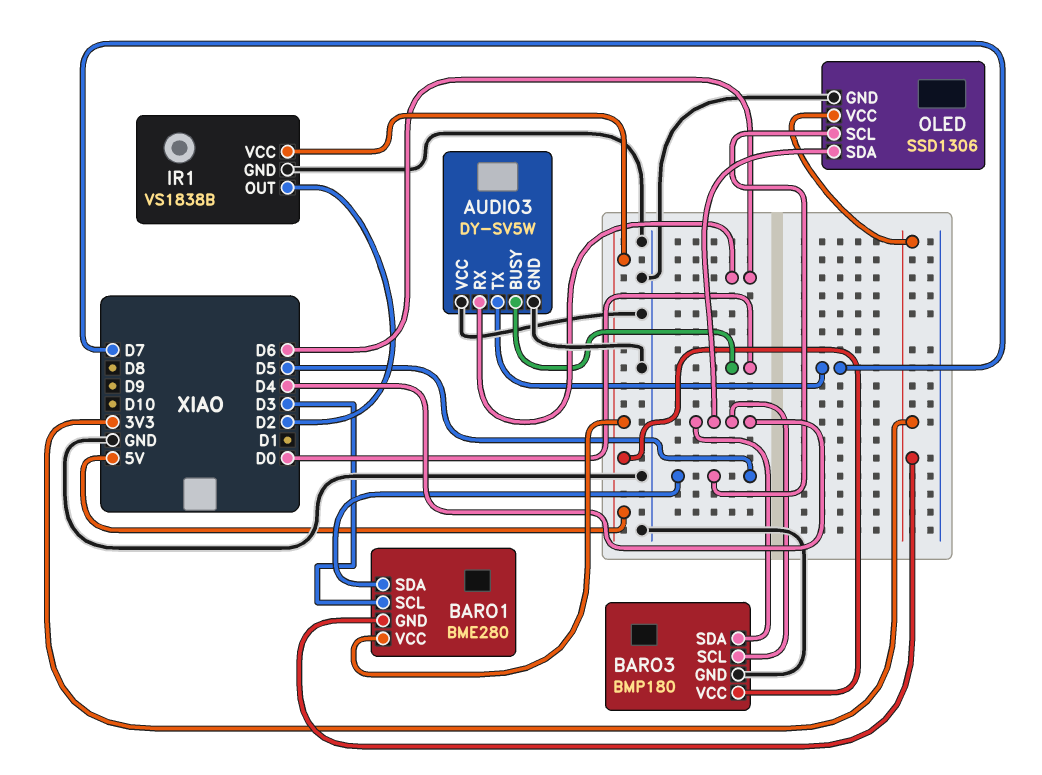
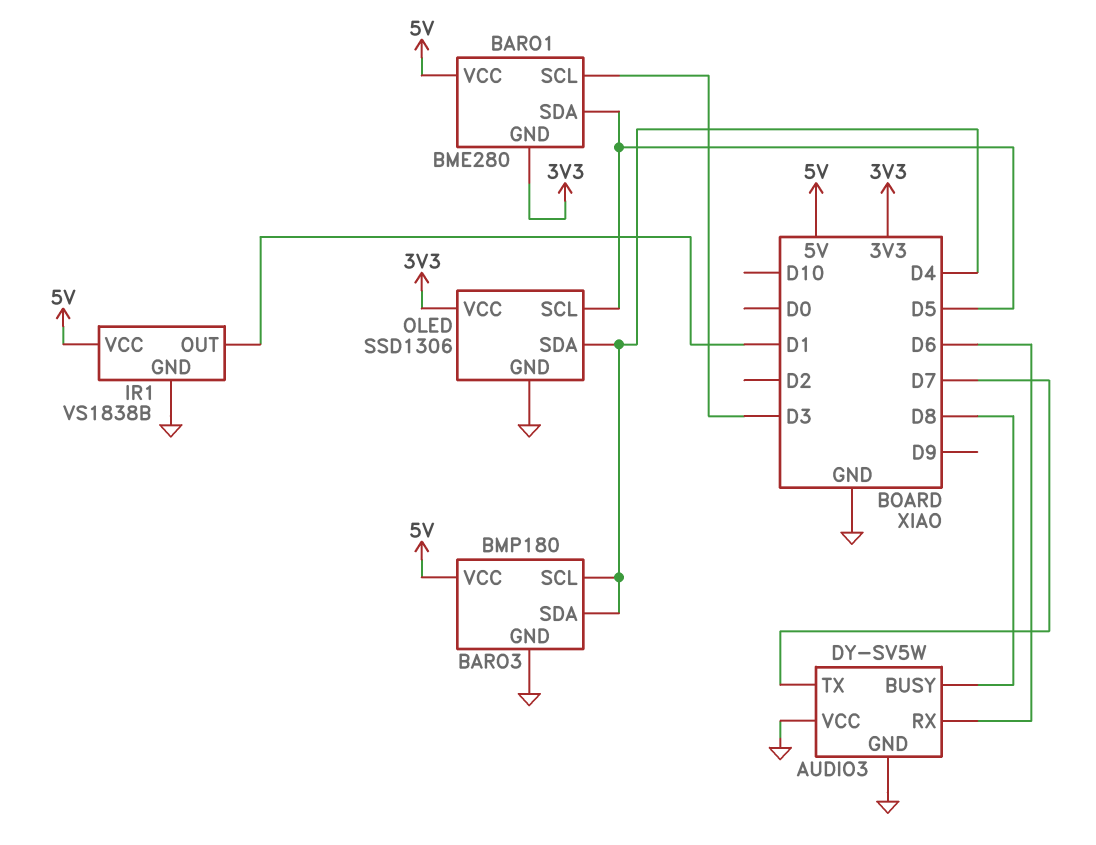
AUDIO3 pin BUSY: D0 -> D8
IR1 pin OUT: D2 -> D1

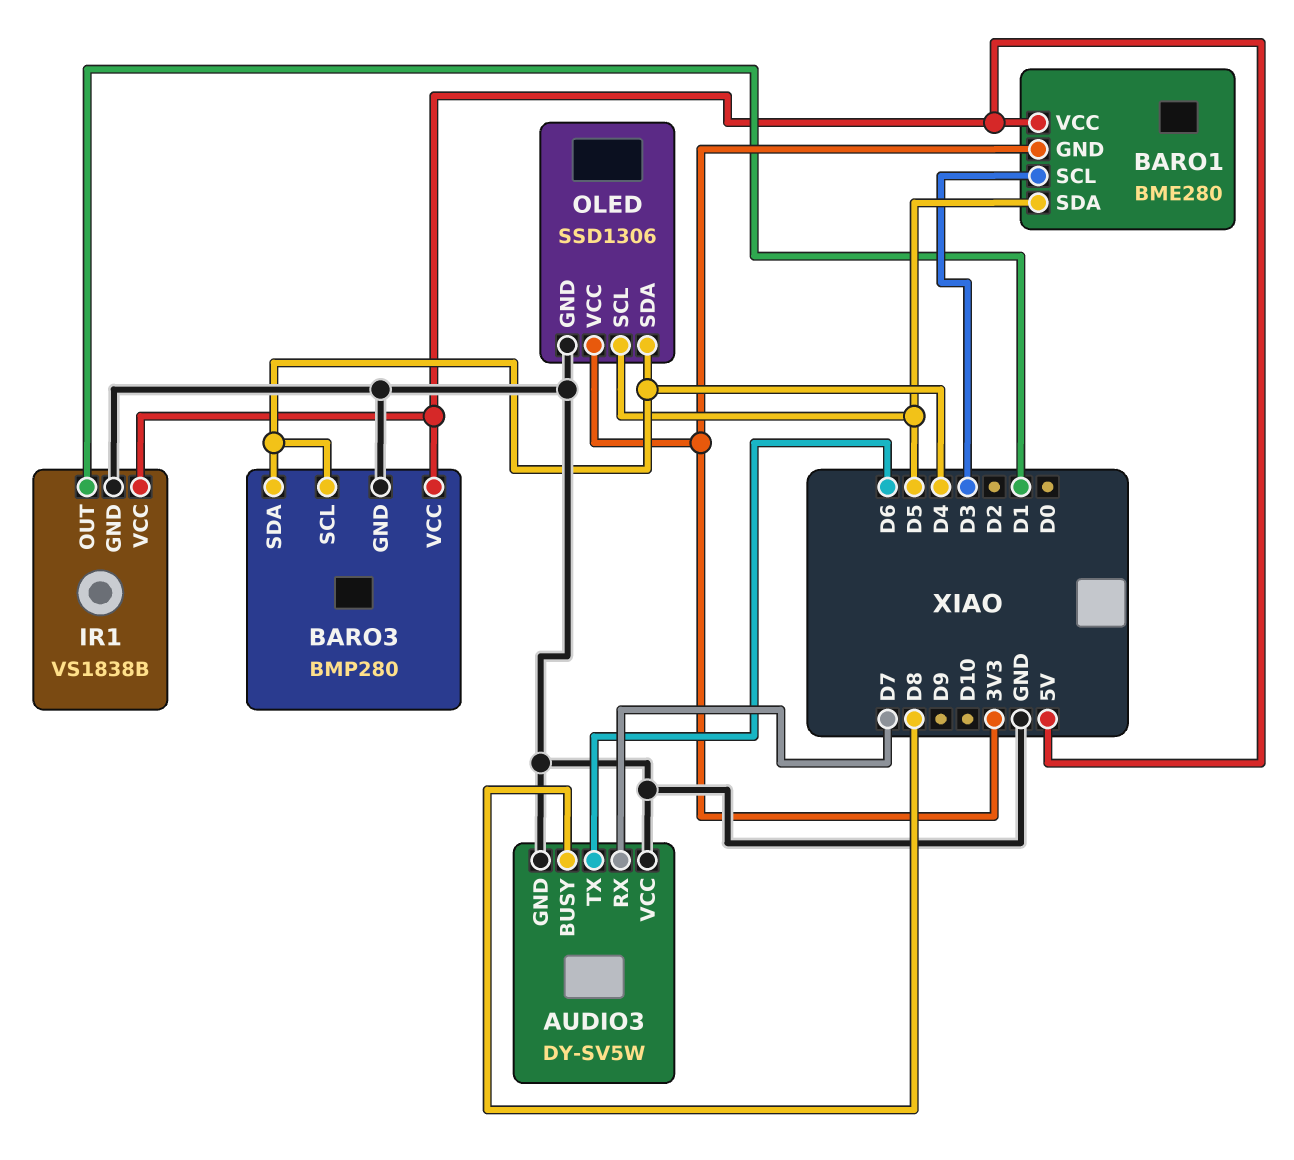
AUDIO3 pin RX: D6 -> D7
AUDIO3 pin TX: D7 -> D6
BARO3: BMP180 -> BMP280

